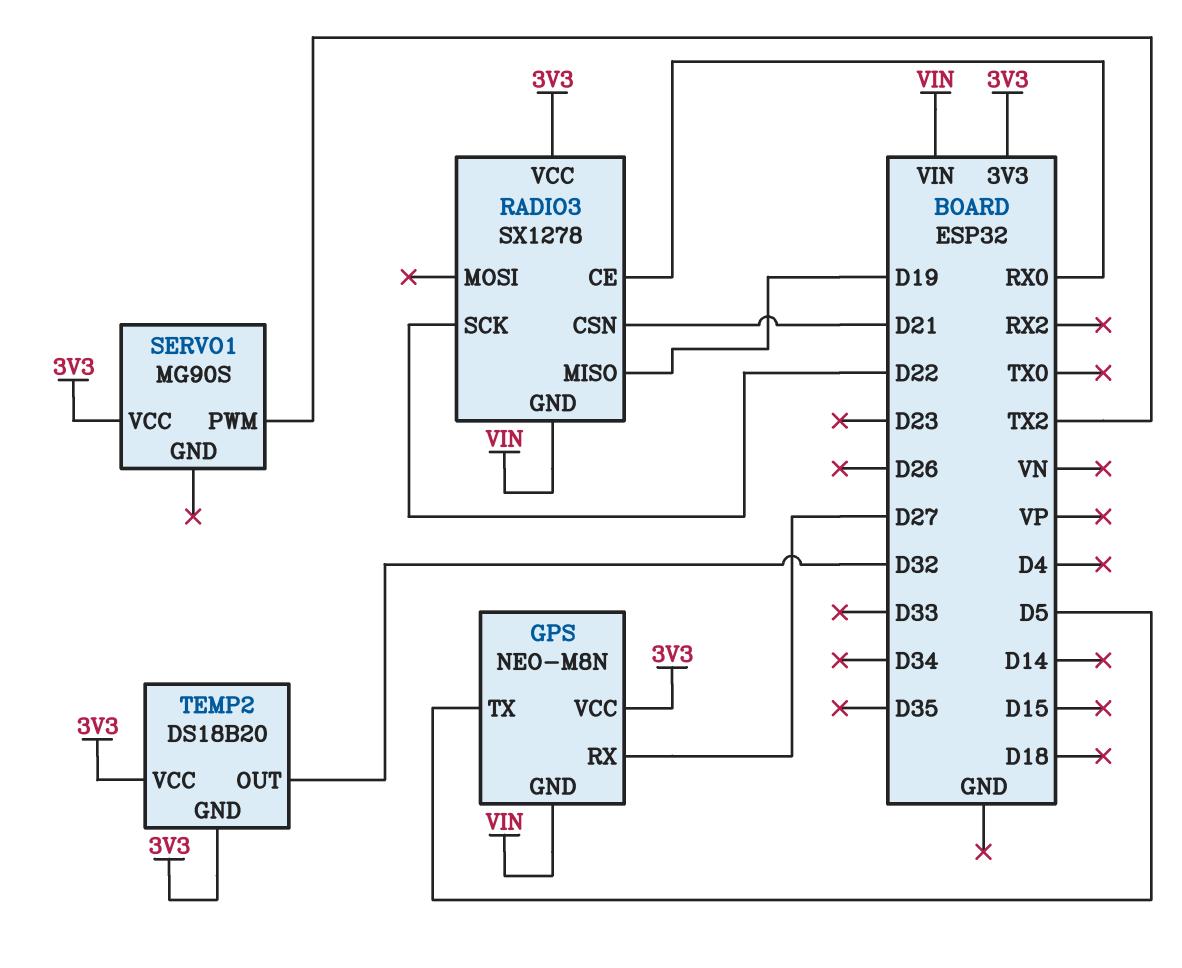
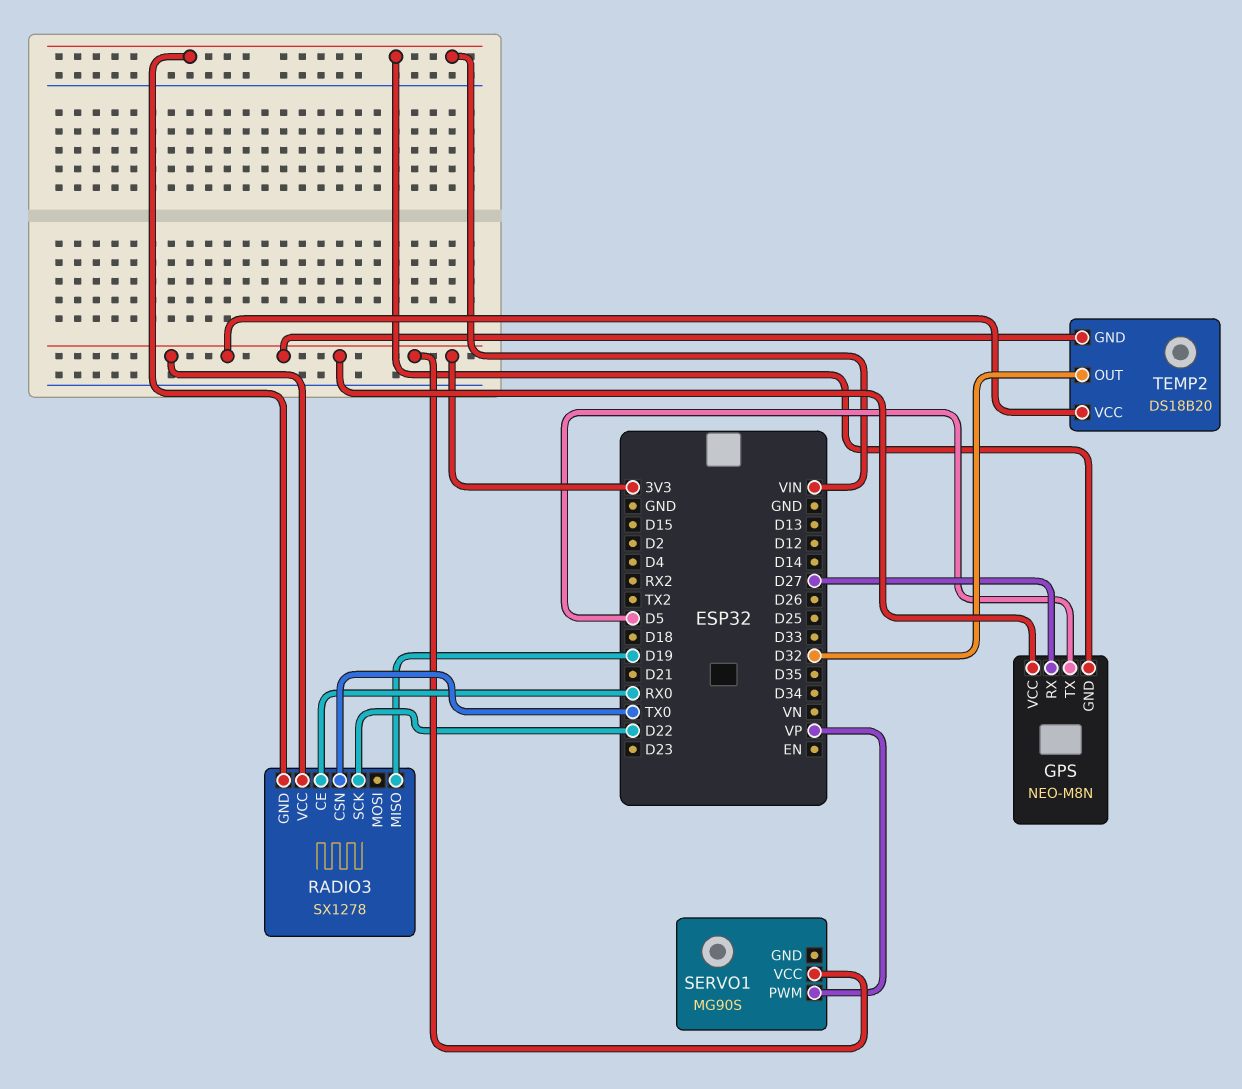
RADIO3 pin CSN: D21 -> TX0
SERVO1 pin PWM: TX2 -> VP

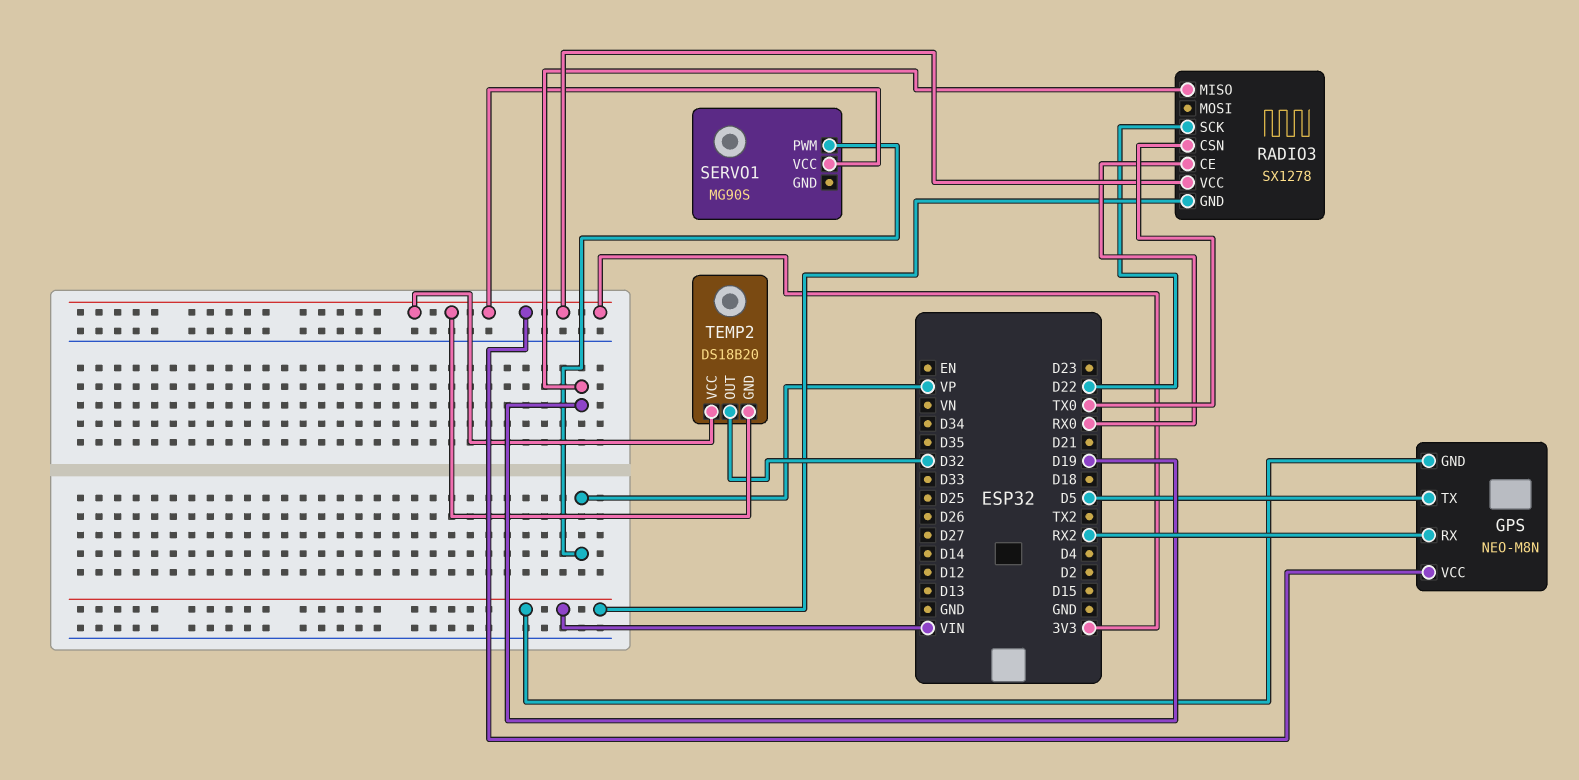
GPS pin RX: D27 -> RX2

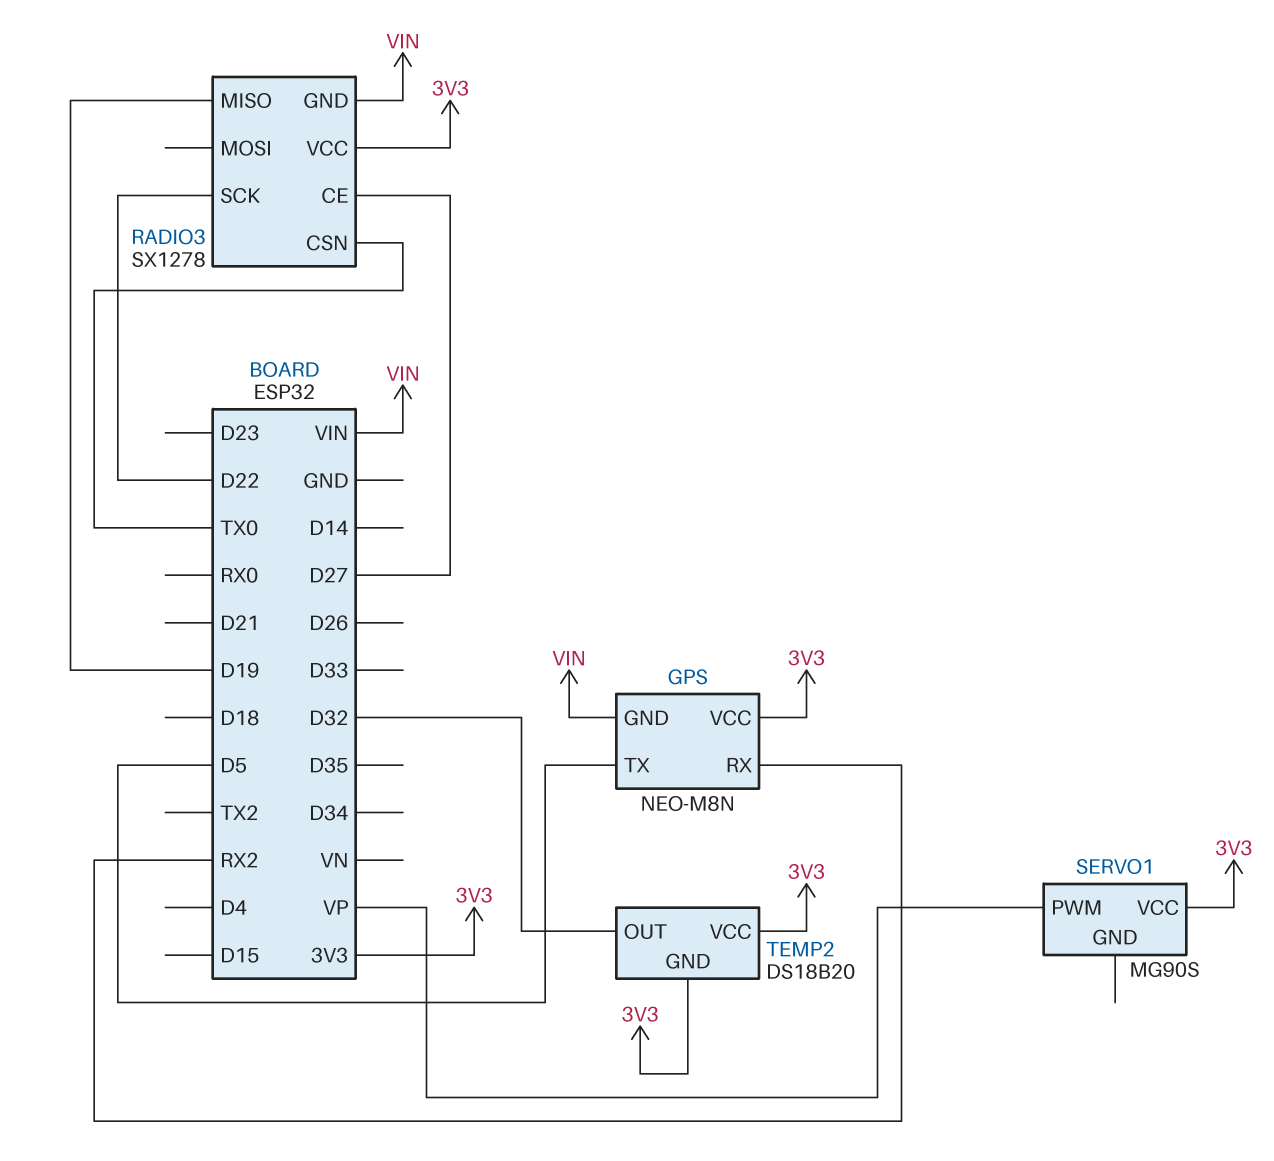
RADIO3 pin CE: RX0 -> D27

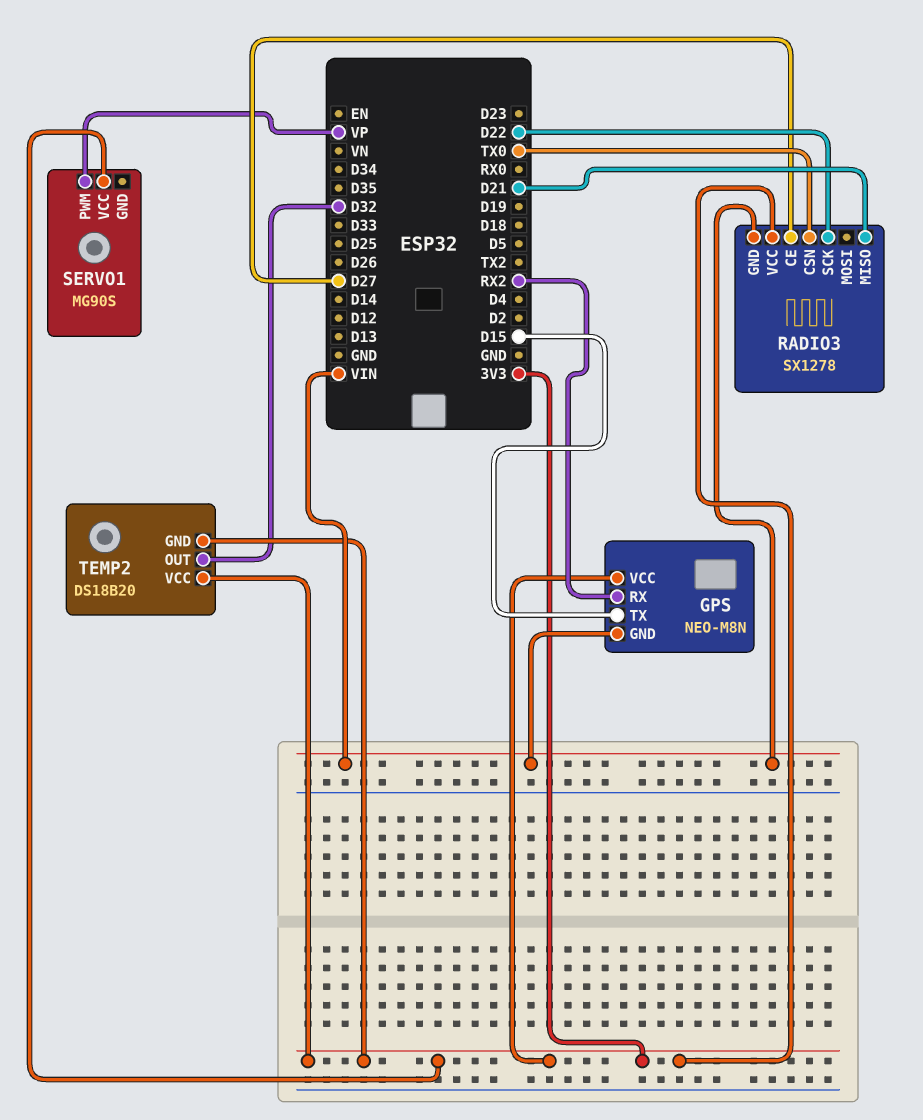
GPS pin TX: D5 -> D15
RADIO3 pin MISO: D19 -> D21

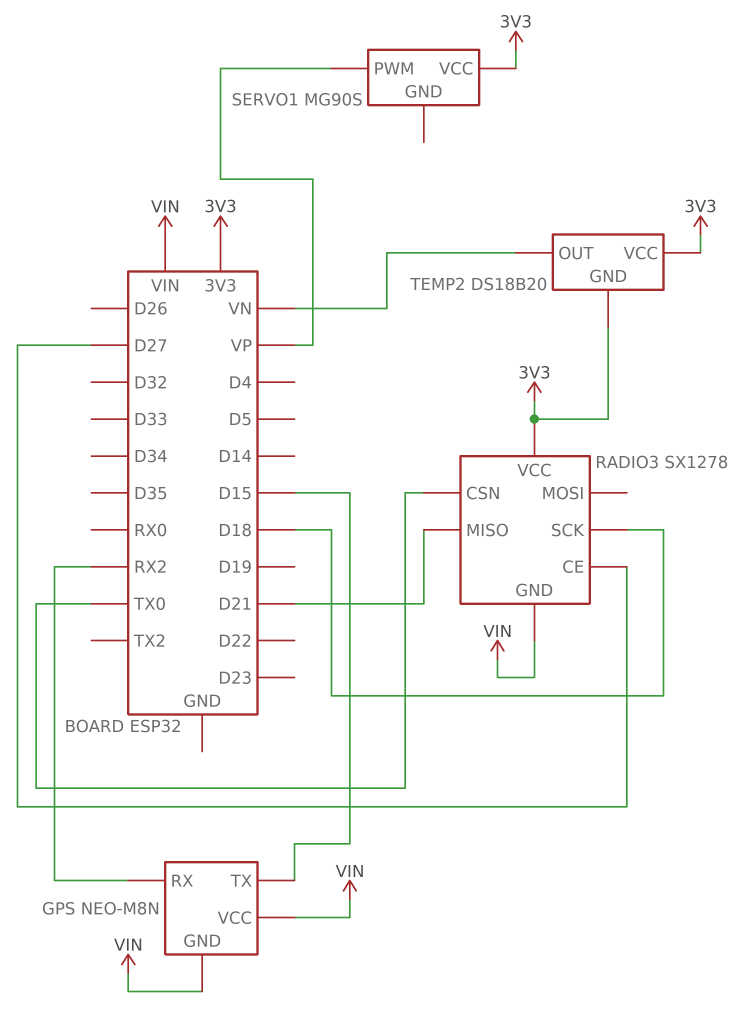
GPS pin VCC: 3V3 -> VIN
RADIO3 pin SCK: D22 -> D18
TEMP2 pin OUT: D32 -> VN

